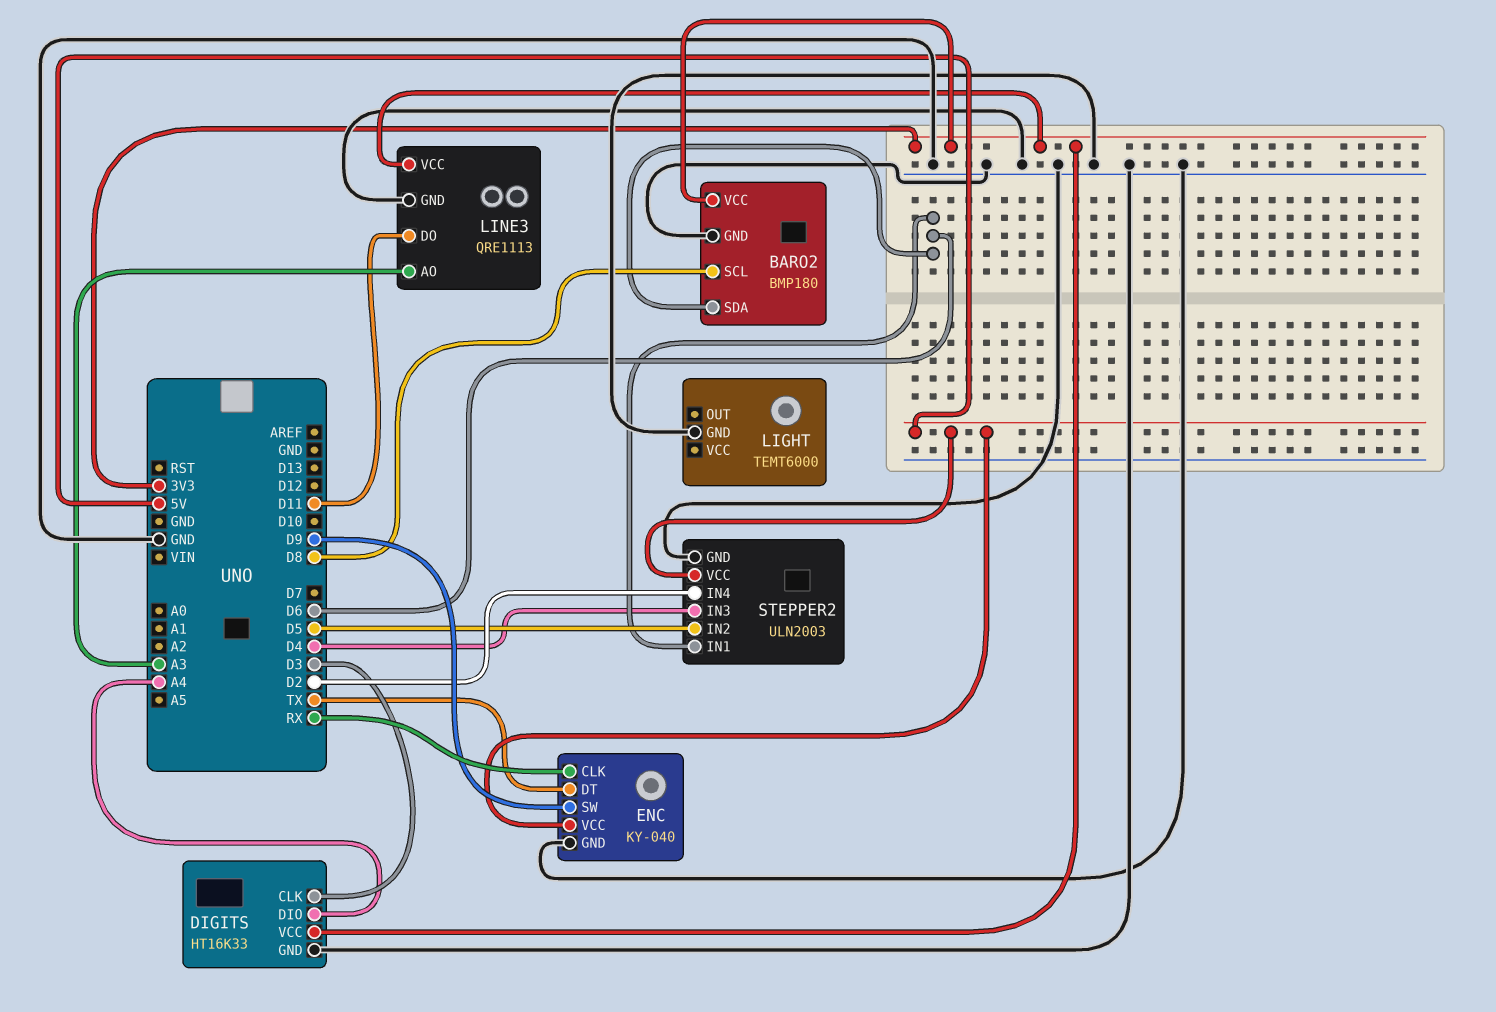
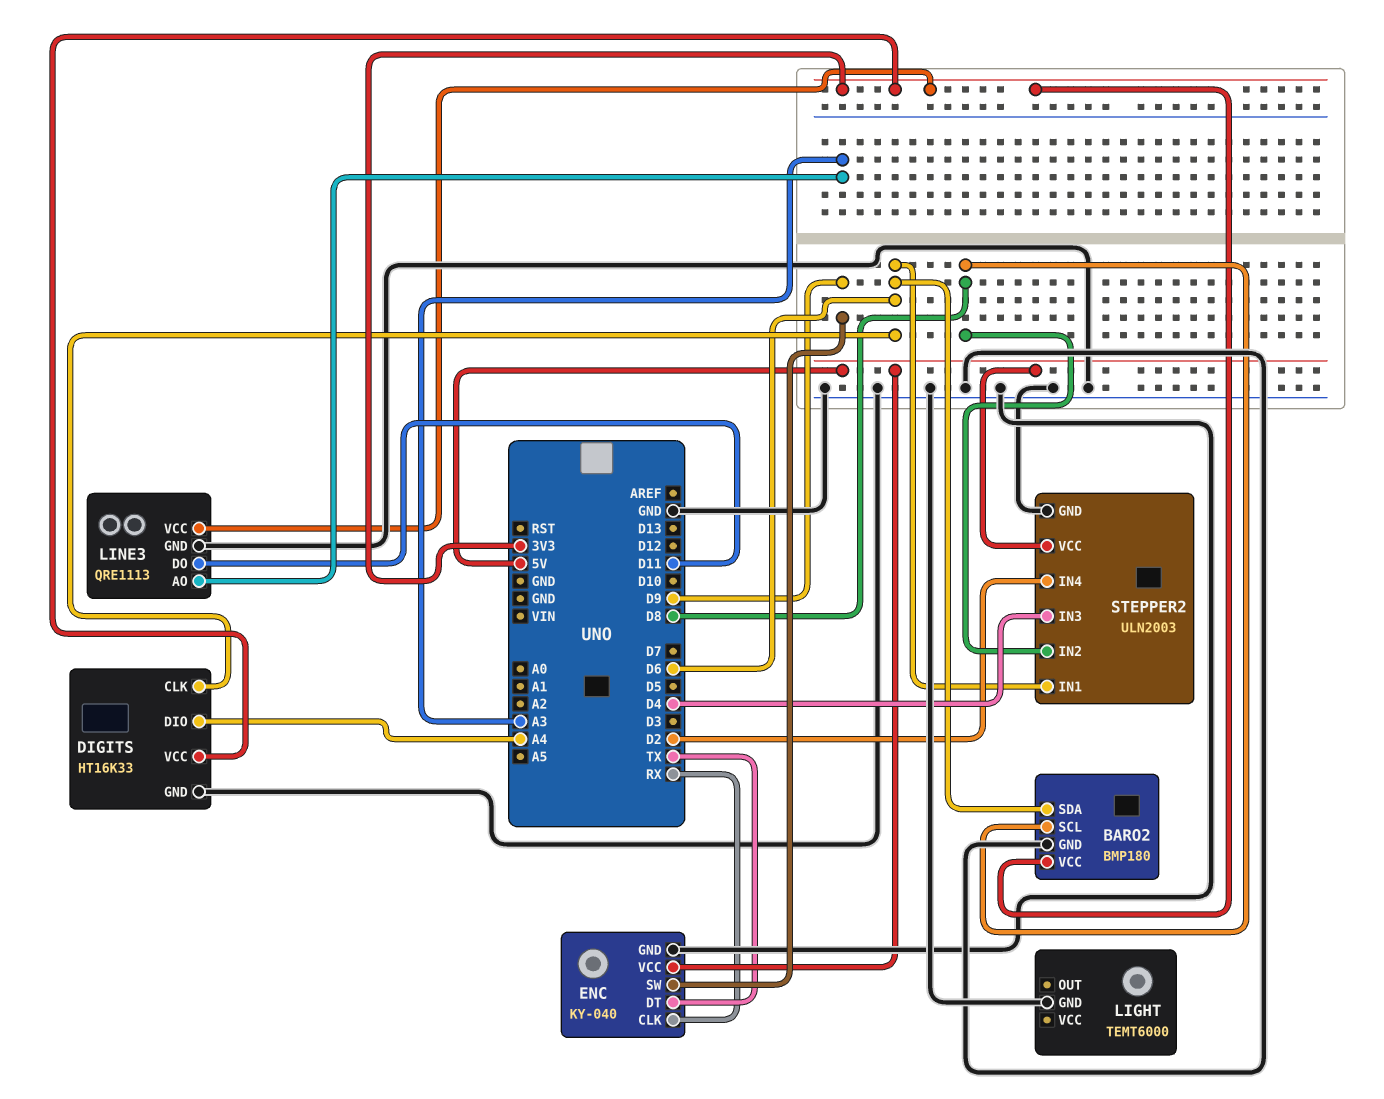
DIGITS pin CLK: D3 -> D6
STEPPER2 pin IN2: D5 -> D8

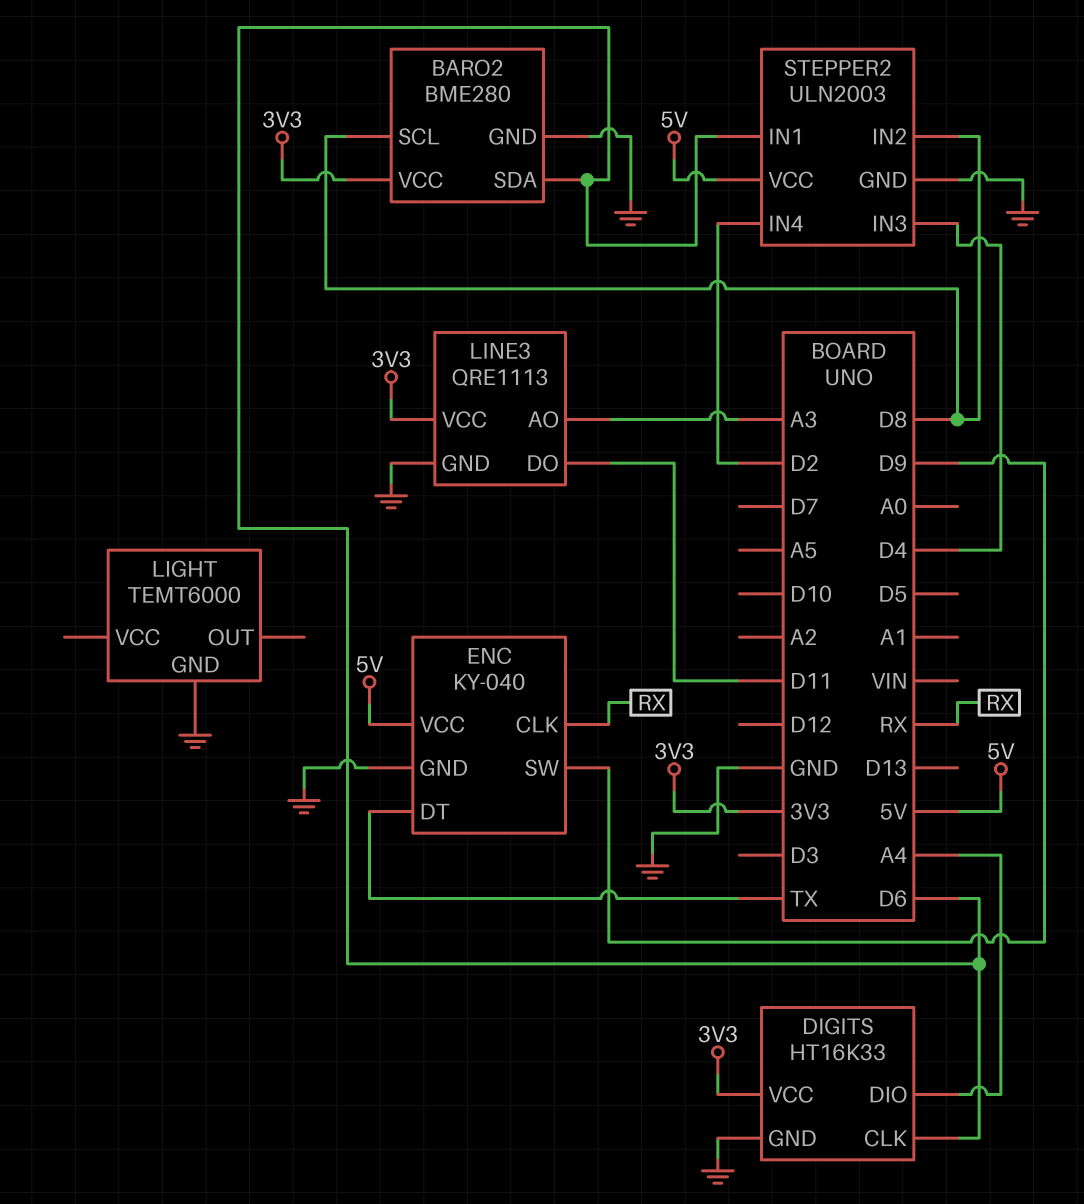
BARO2: BMP180 -> BME280

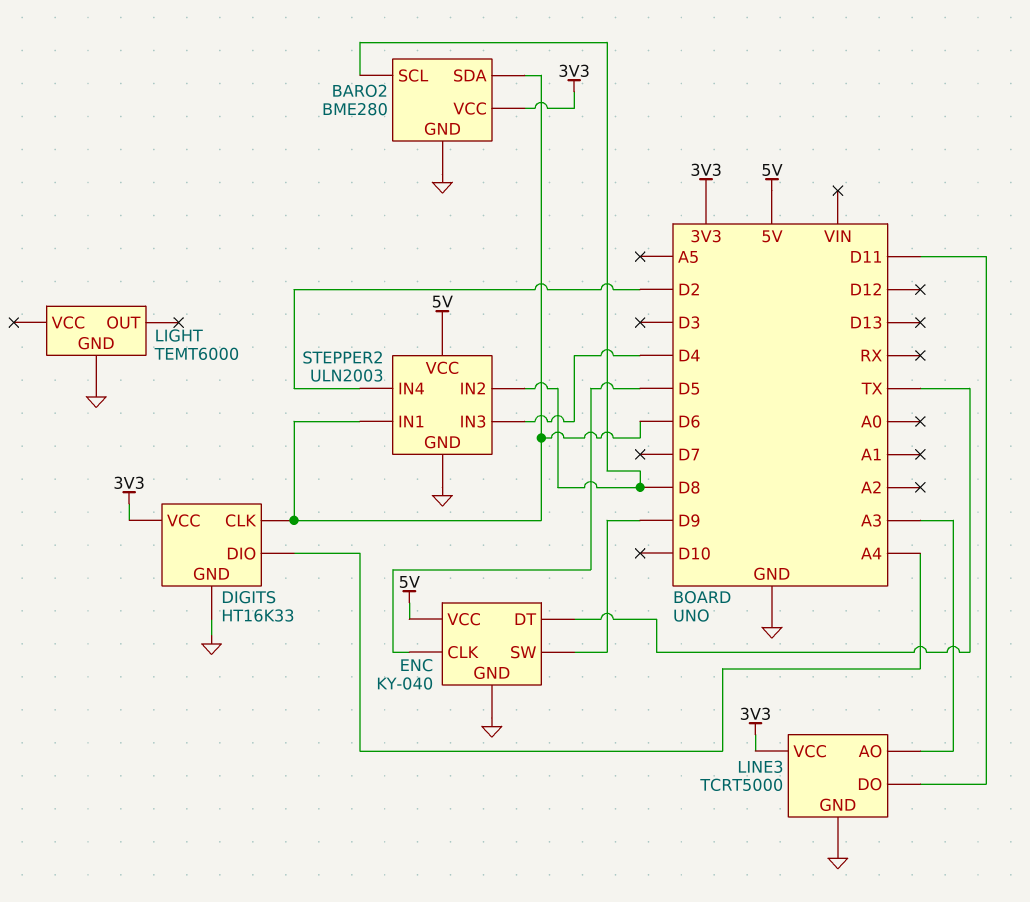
ENC pin CLK: RX -> D5
LINE3: QRE1113 -> TCRT5000

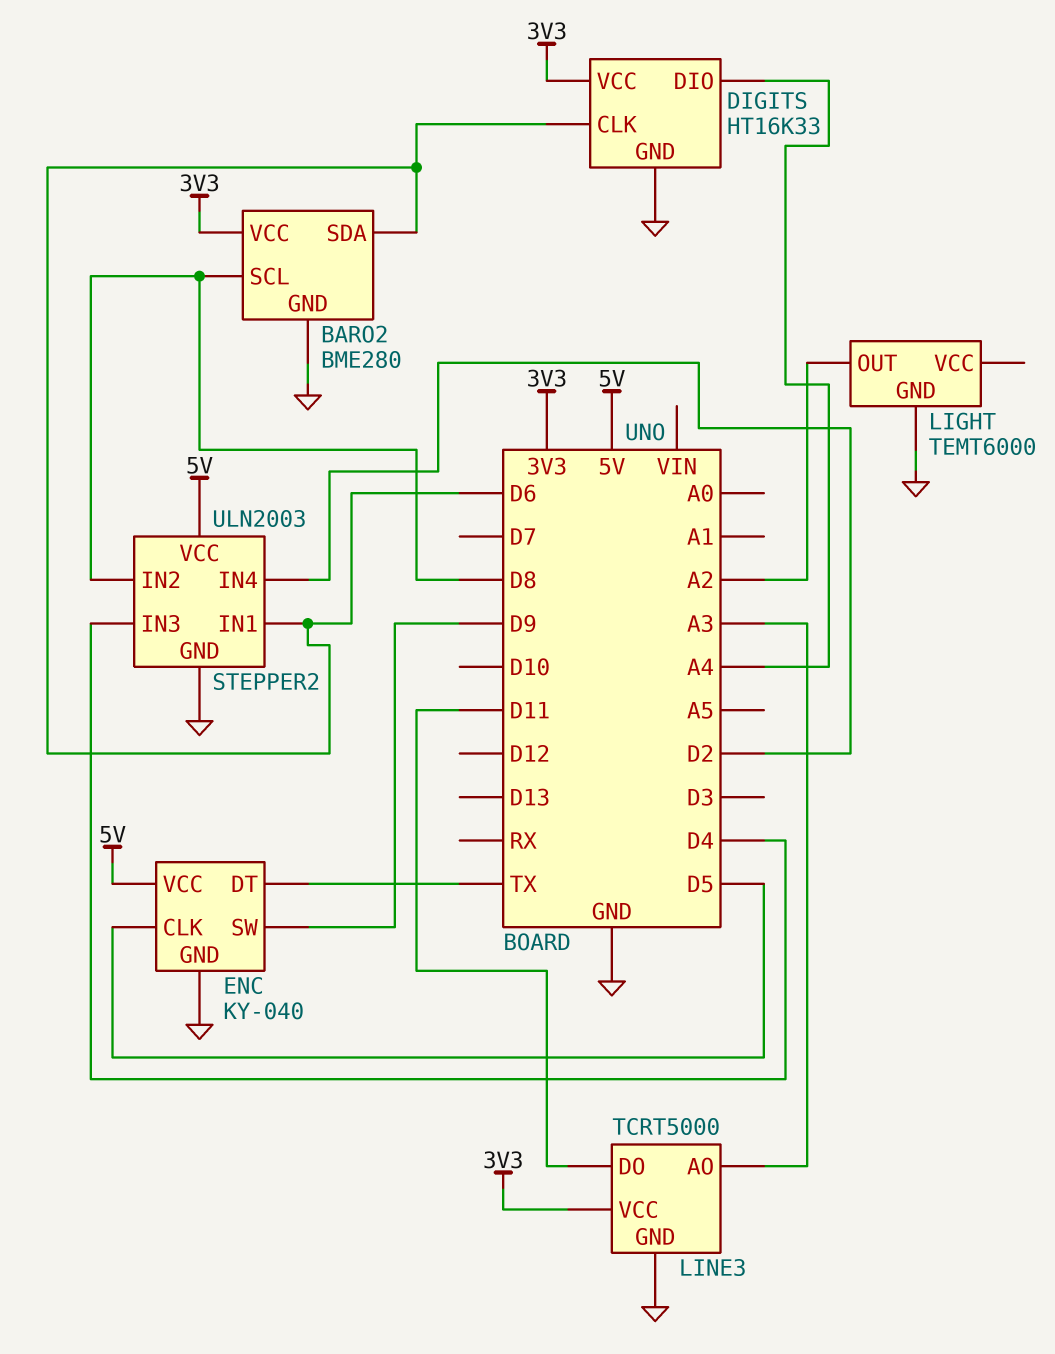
LIGHT pin OUT: none -> A2

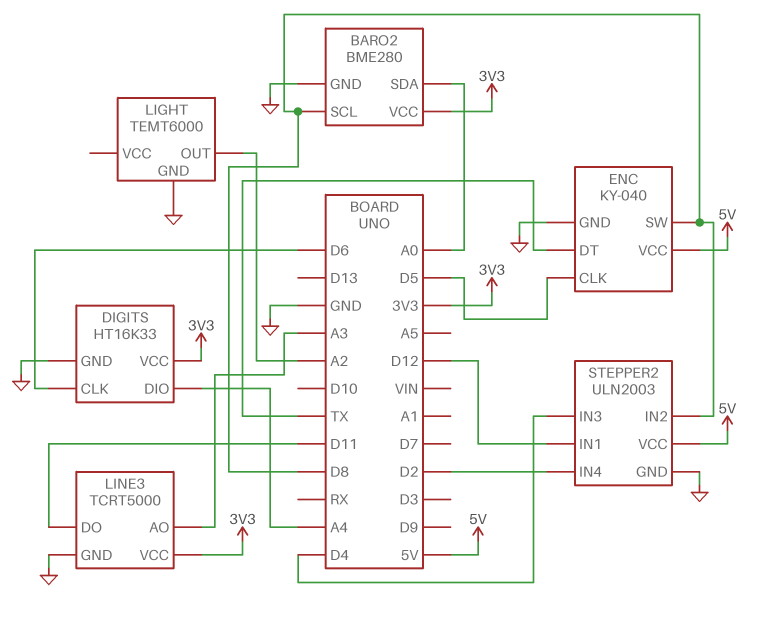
BARO2 pin SDA: D6 -> A0
ENC pin SW: D9 -> D8
STEPPER2 pin IN1: D6 -> D12

